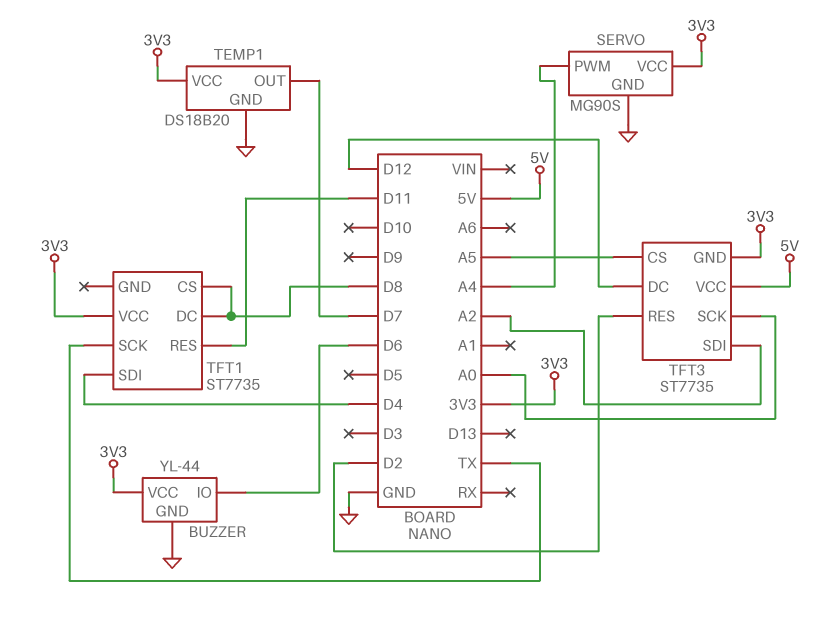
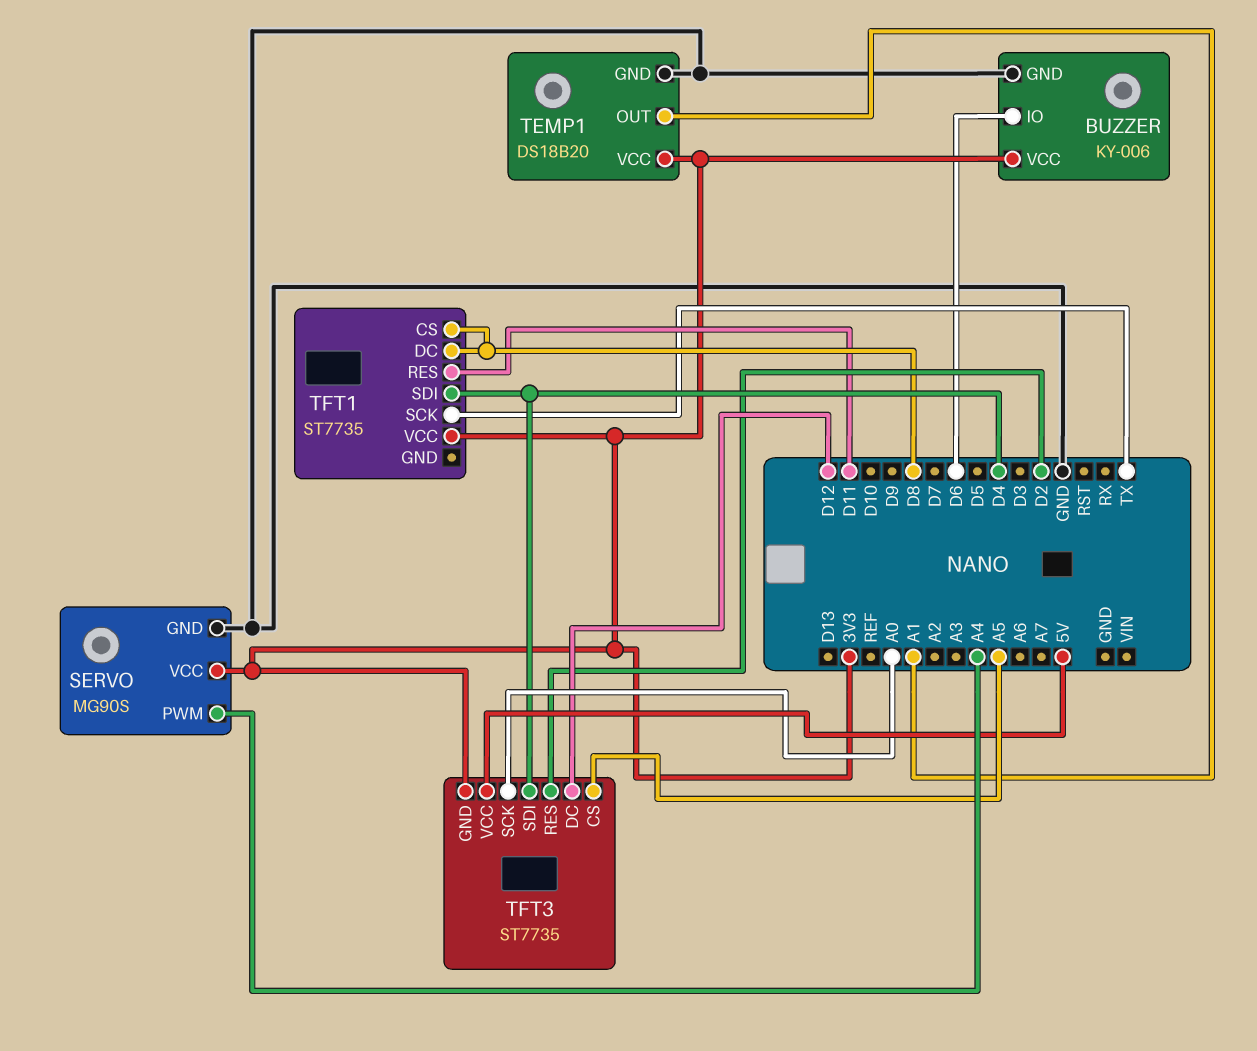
BUZZER: YL-44 -> KY-006
TEMP1 pin OUT: D7 -> A1
TFT3 pin SDI: A2 -> D4

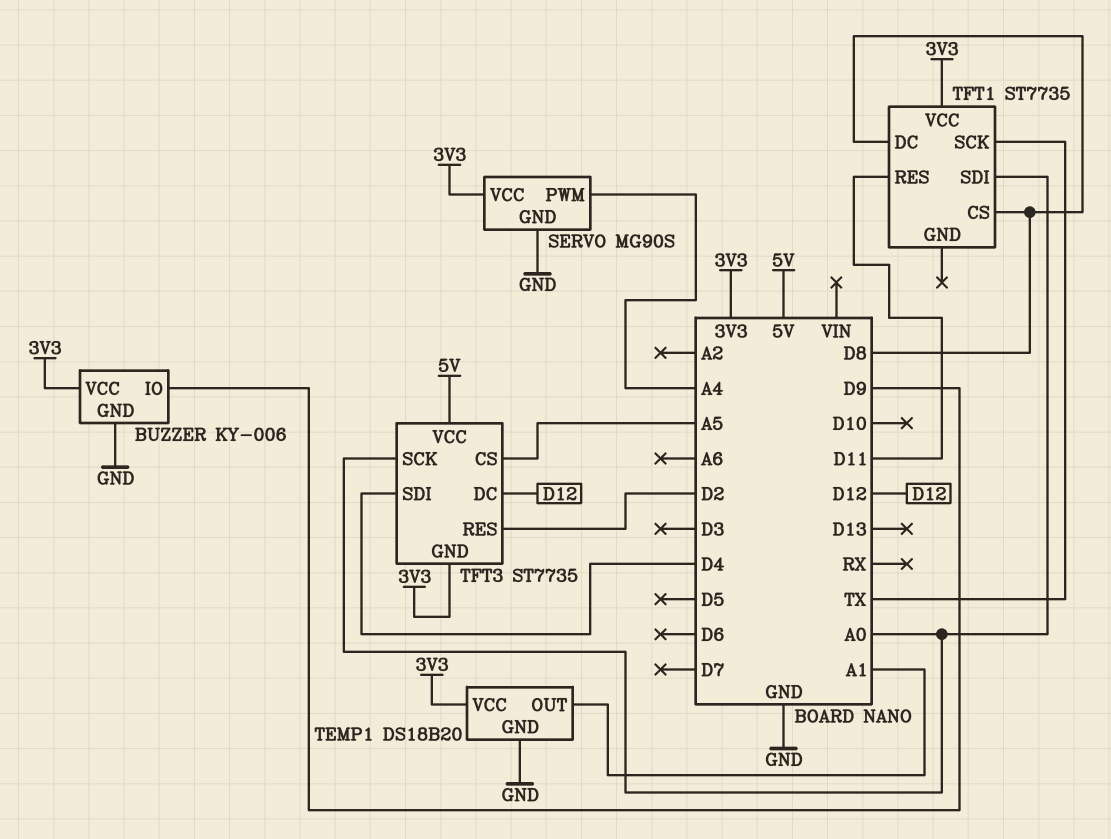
BUZZER pin IO: D6 -> D9
TFT1 pin SDI: D4 -> A0

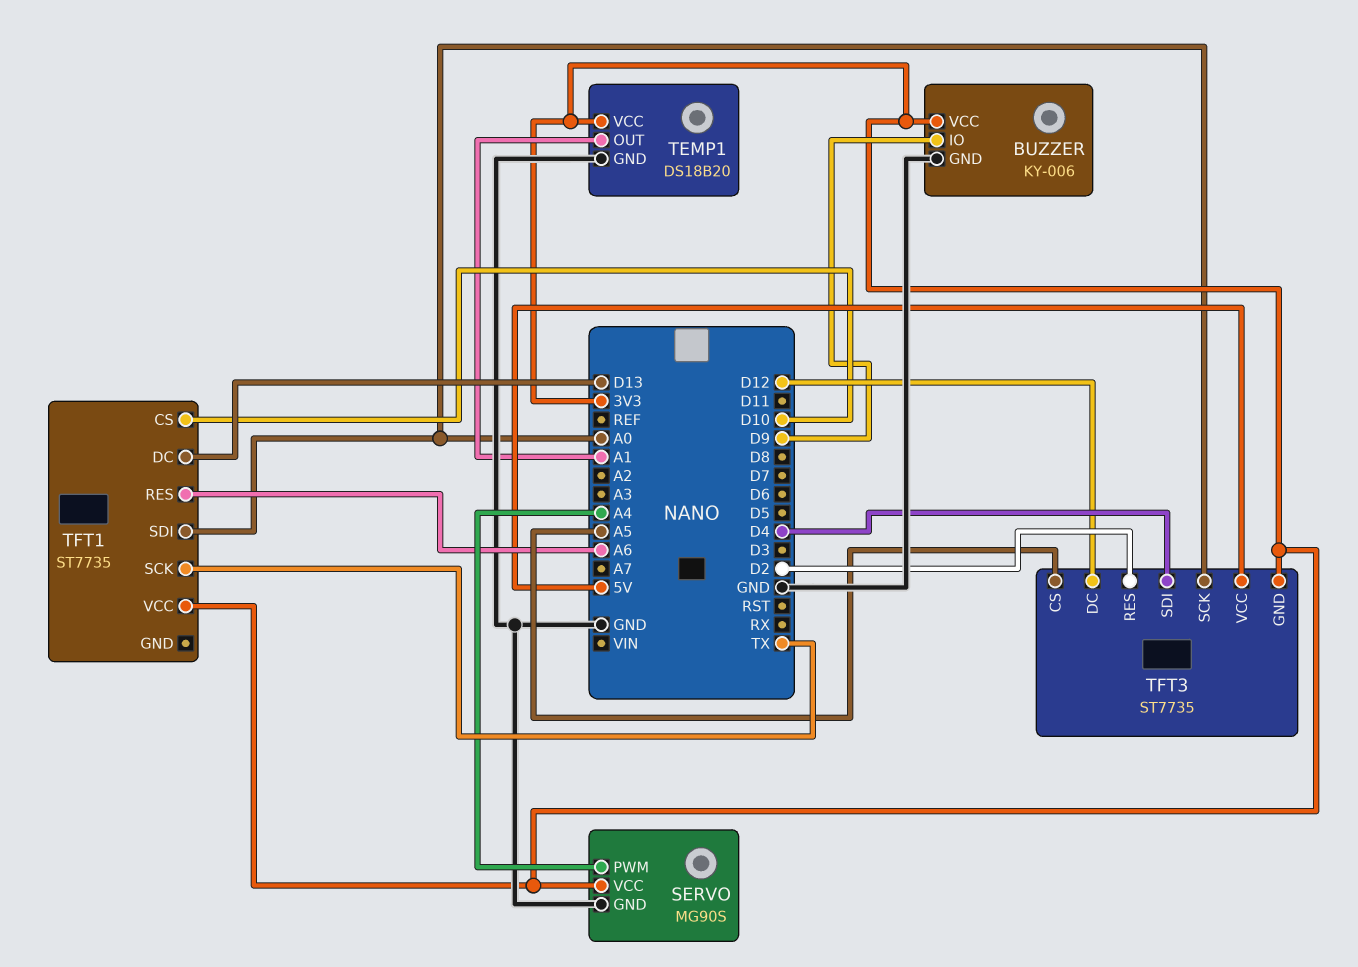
TFT1 pin CS: D8 -> D10
TFT1 pin DC: D8 -> D13
TFT1 pin RES: D11 -> A6

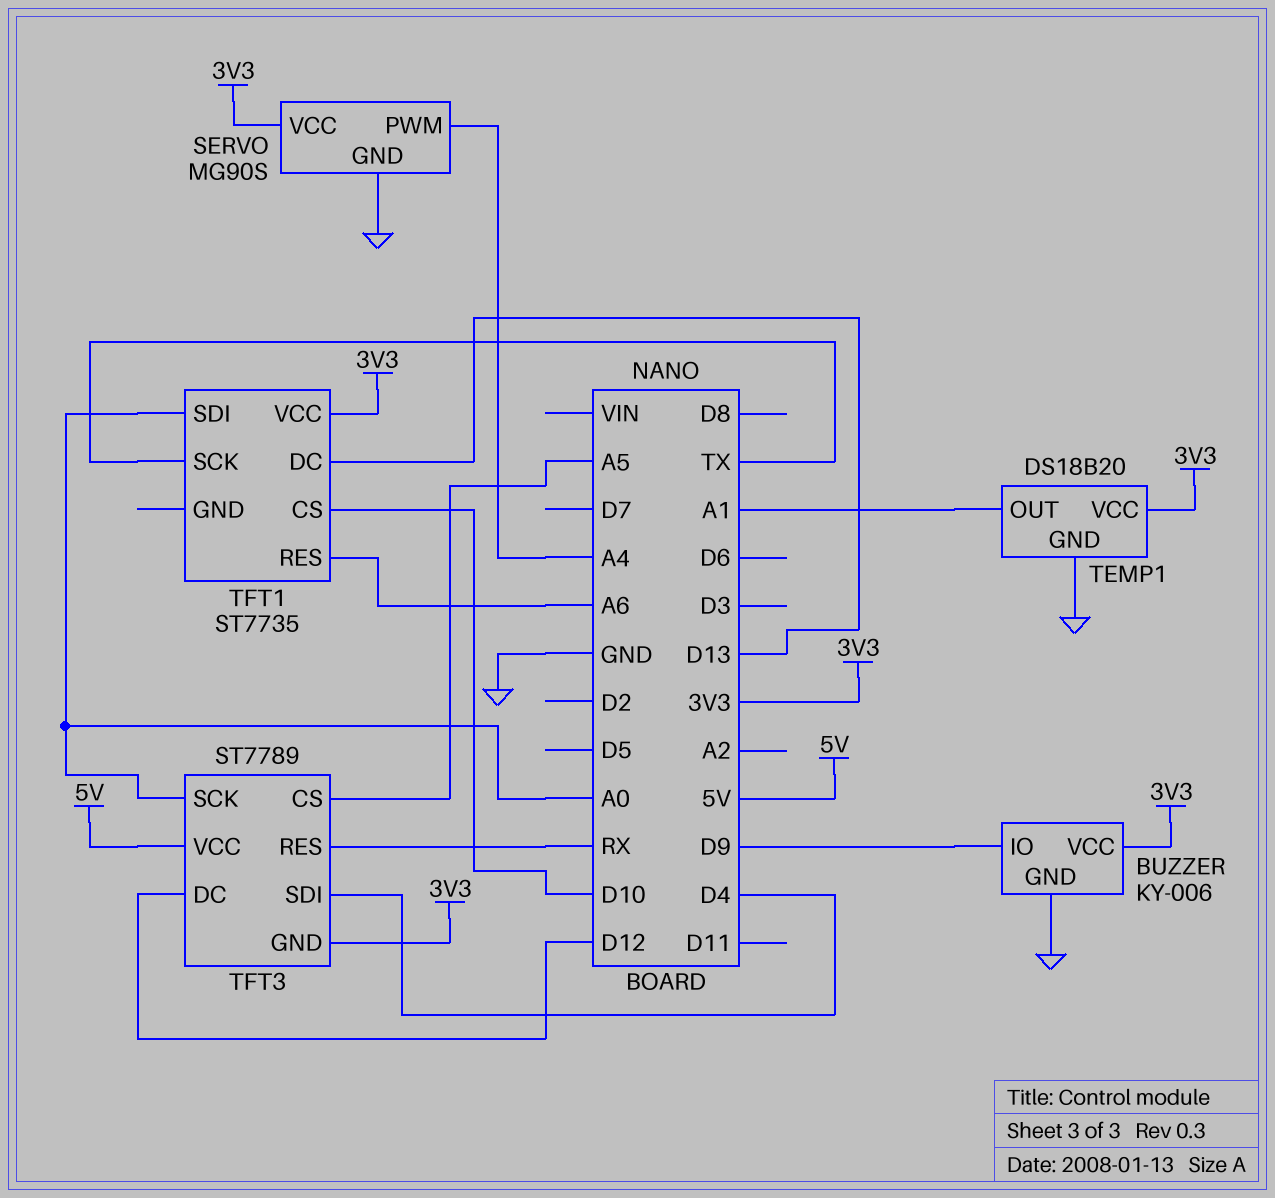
TFT3: ST7735 -> ST7789
TFT3 pin RES: D2 -> RX

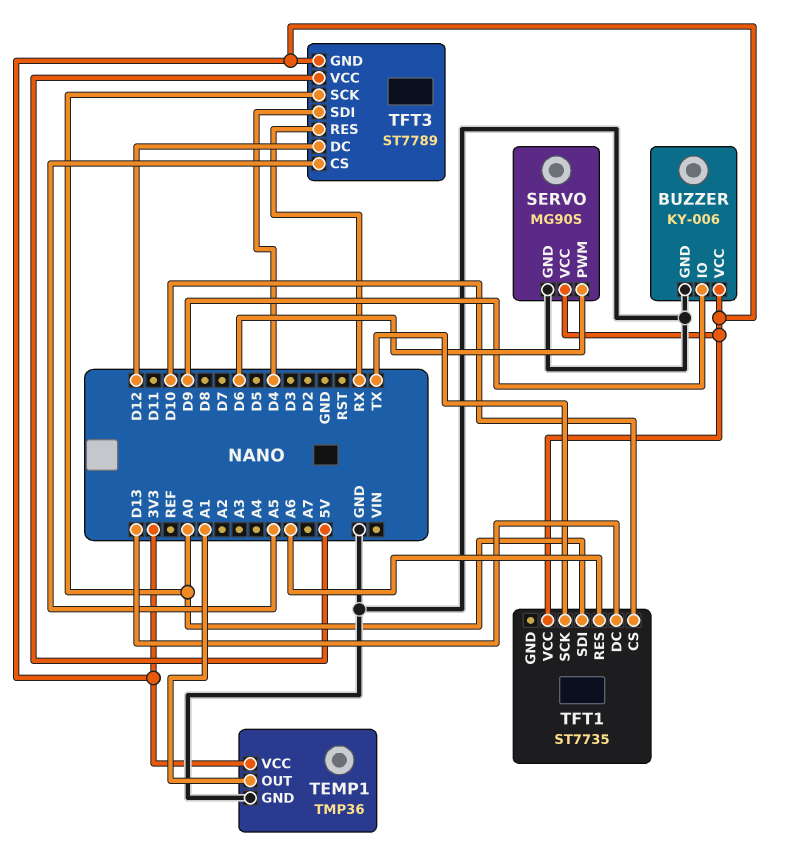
SERVO pin PWM: A4 -> D6
TEMP1: DS18B20 -> TMP36

